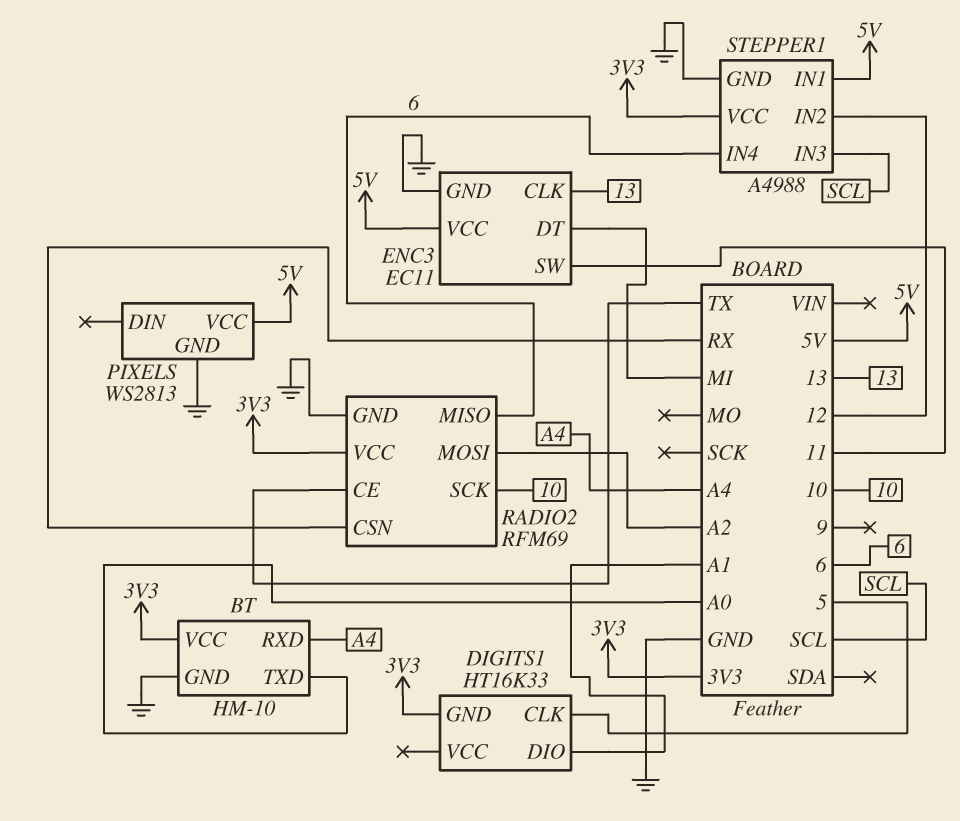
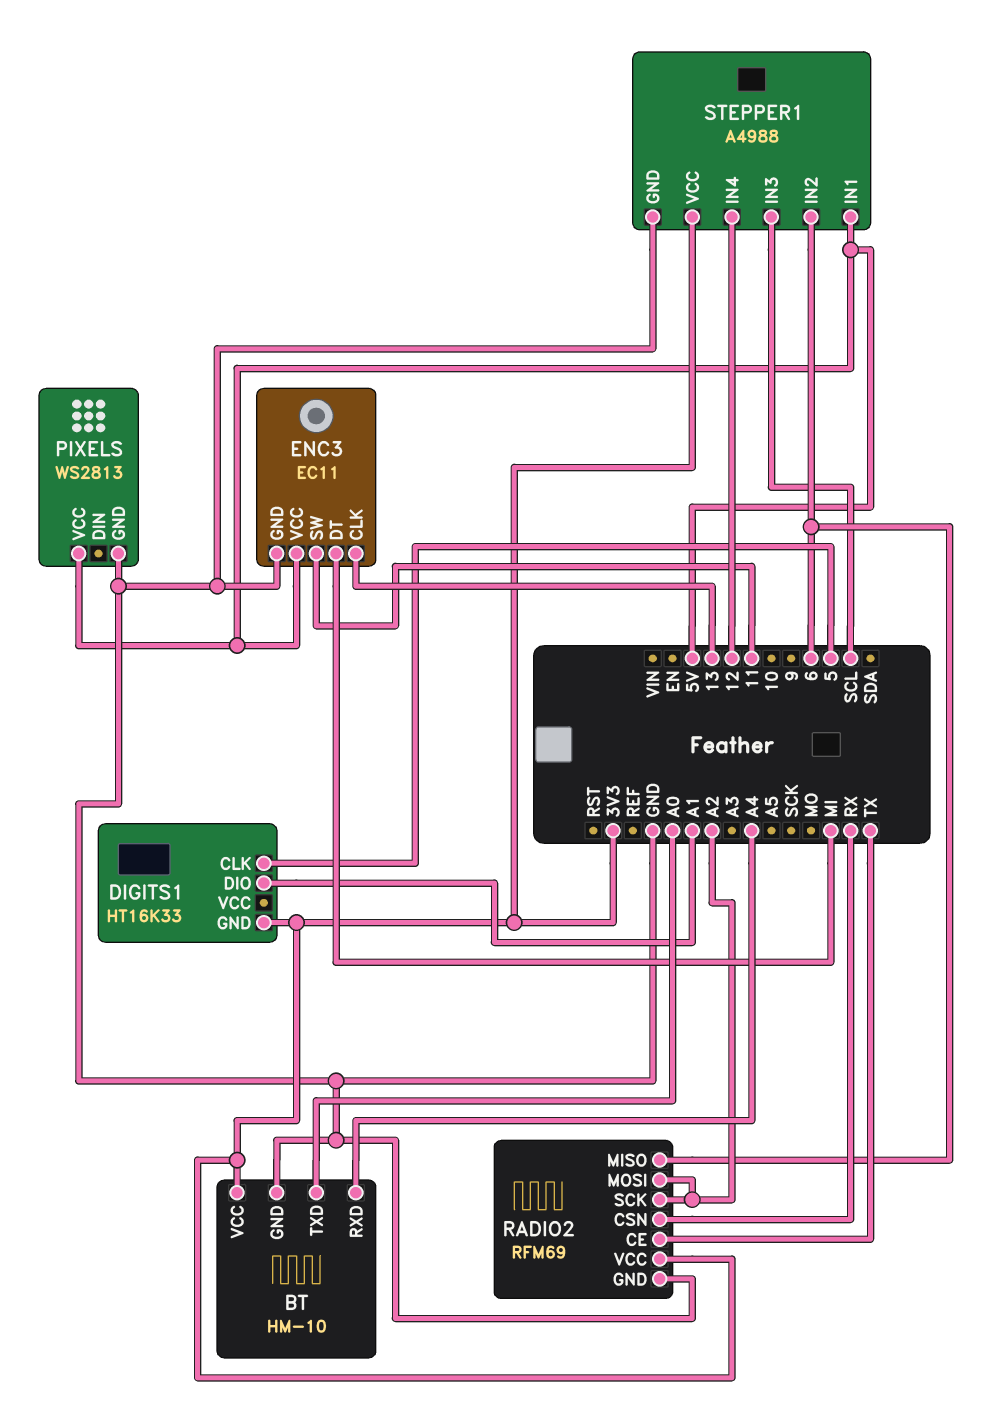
RADIO2 pin SCK: 10 -> A2
STEPPER1 pin IN2: 12 -> 6
STEPPER1 pin IN4: 6 -> 12

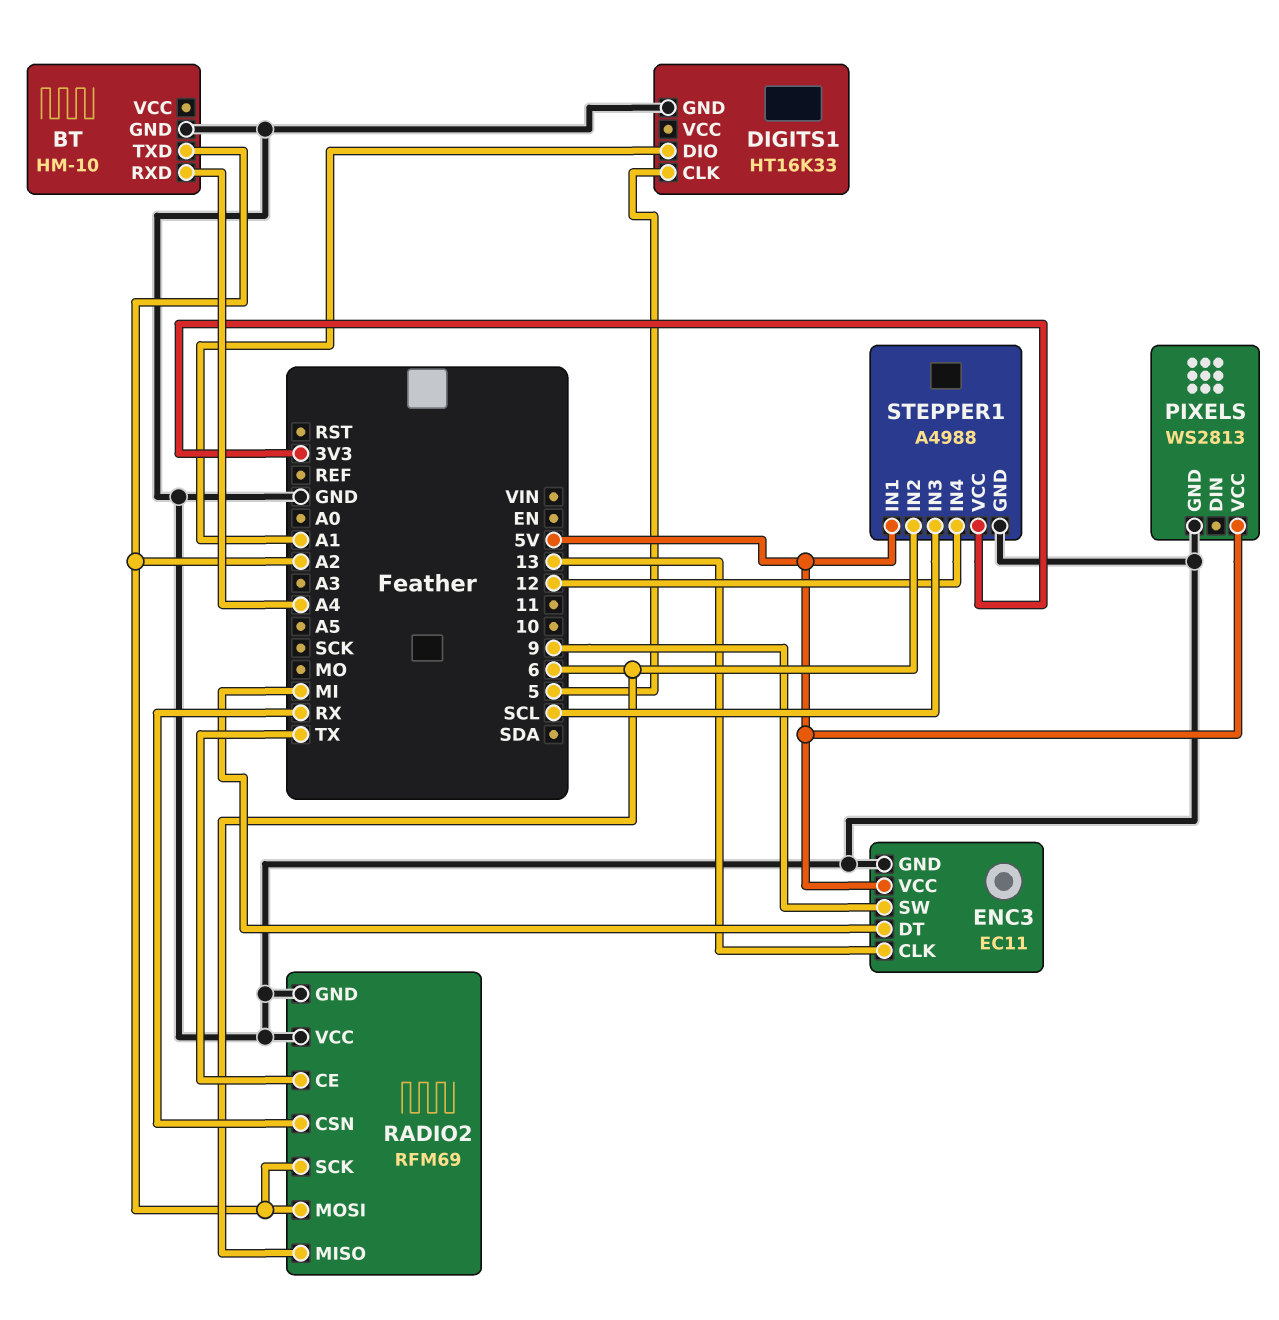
BT pin TXD: A0 -> A2
BT pin VCC: 3V3 -> none
DIGITS1 pin GND: 3V3 -> GND
ENC3 pin SW: 11 -> 9
RADIO2 pin VCC: 3V3 -> GND

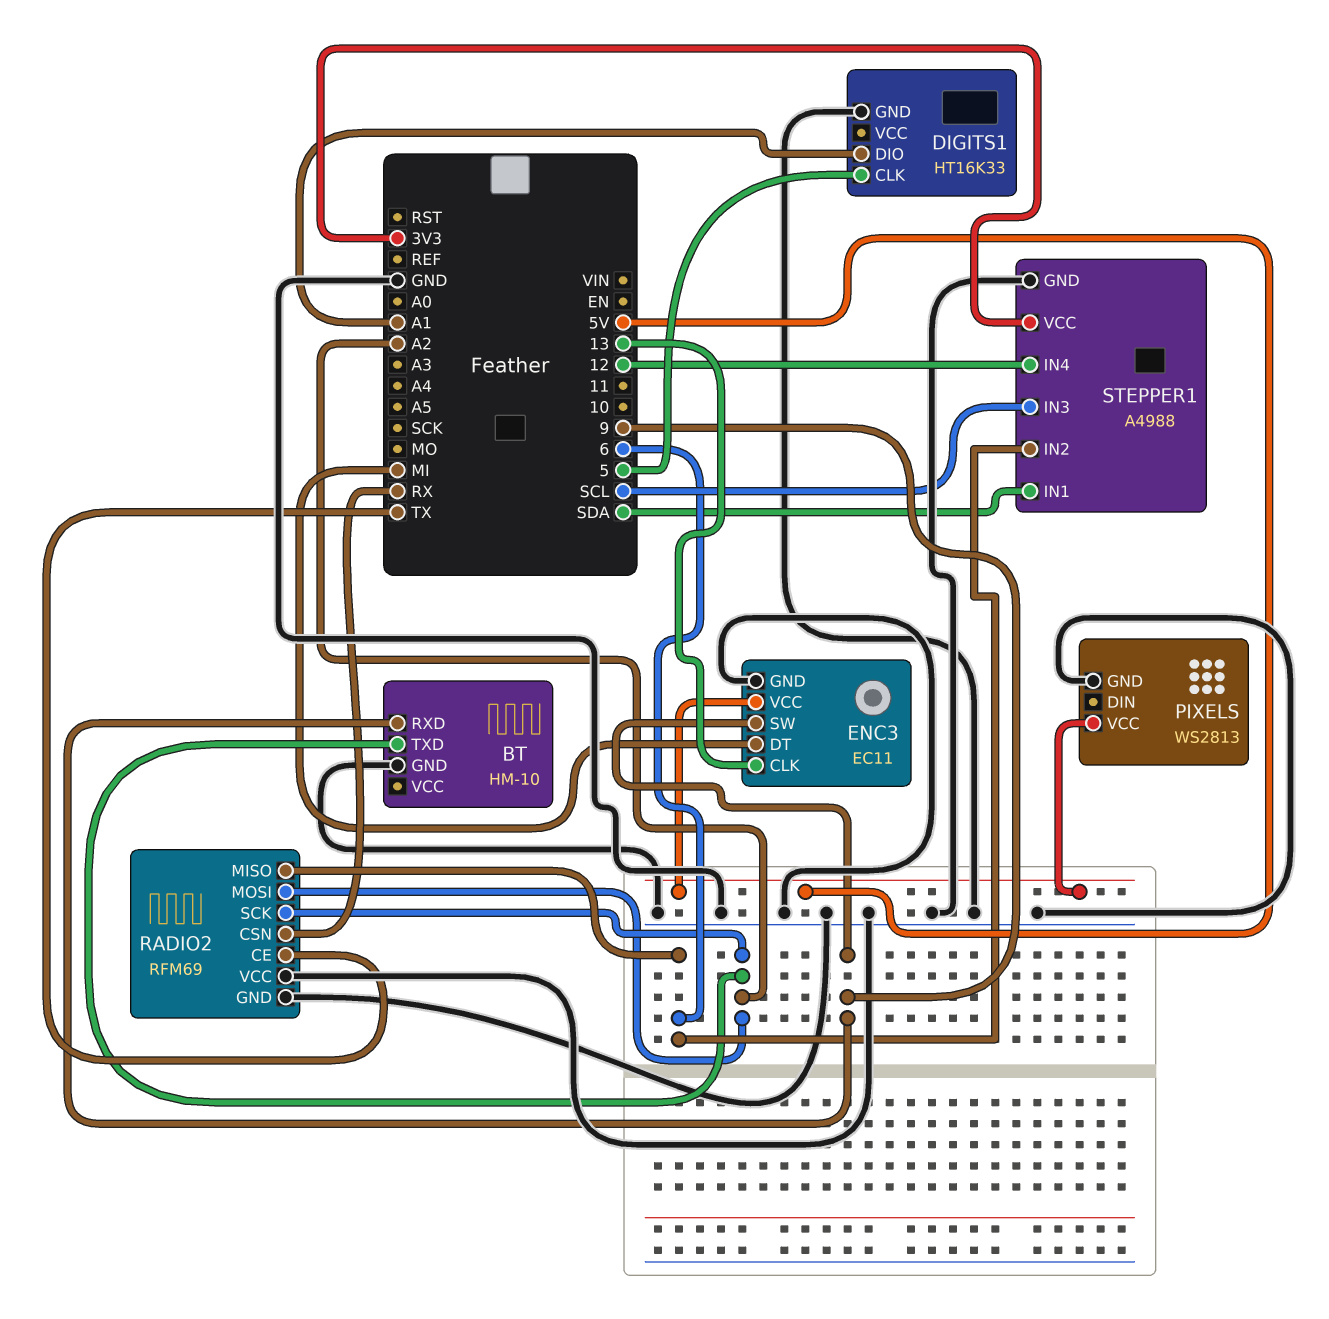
BT pin RXD: A4 -> 9
STEPPER1 pin IN1: 5V -> SDA

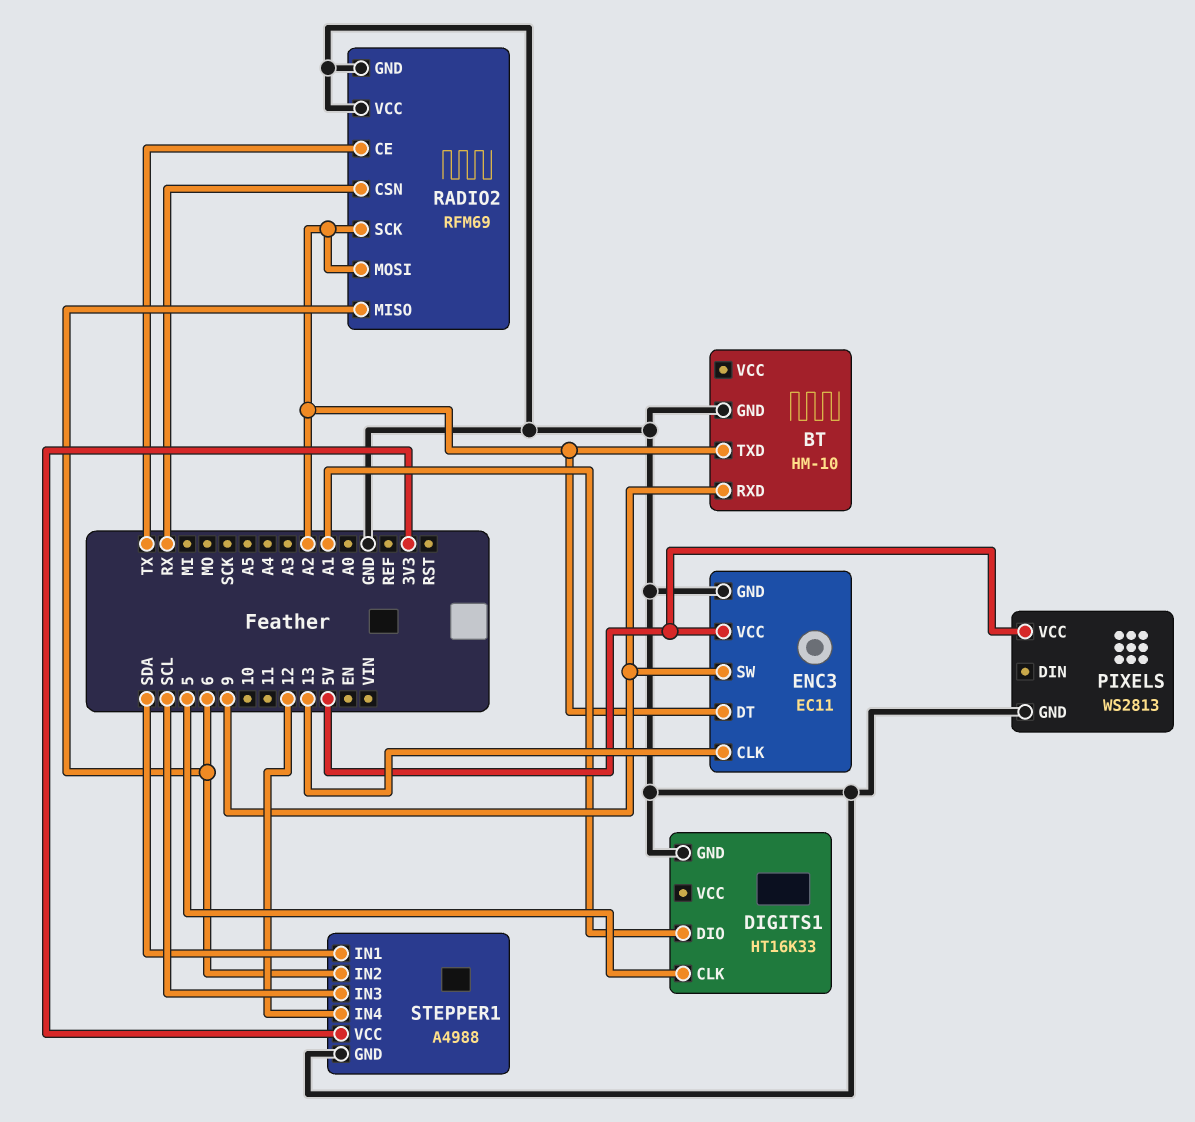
ENC3 pin DT: MI -> A2

